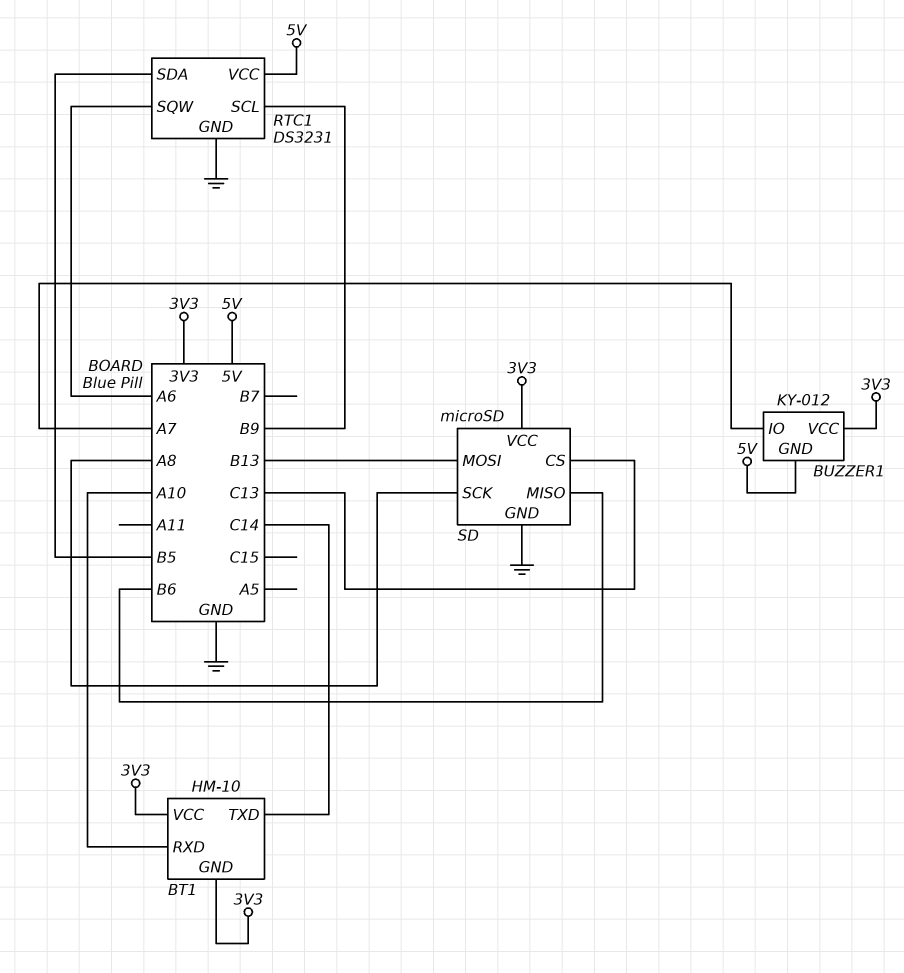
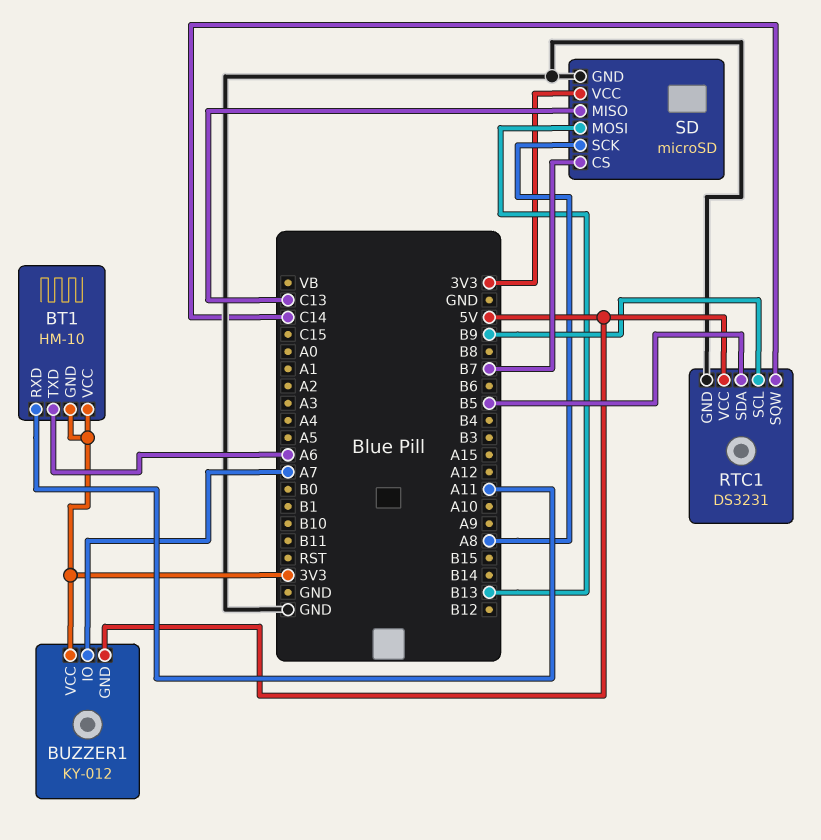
BT1 pin RXD: A10 -> A11
BT1 pin TXD: C14 -> A6
RTC1 pin SQW: A6 -> C14
SD pin CS: C13 -> B7
SD pin MISO: B6 -> C13

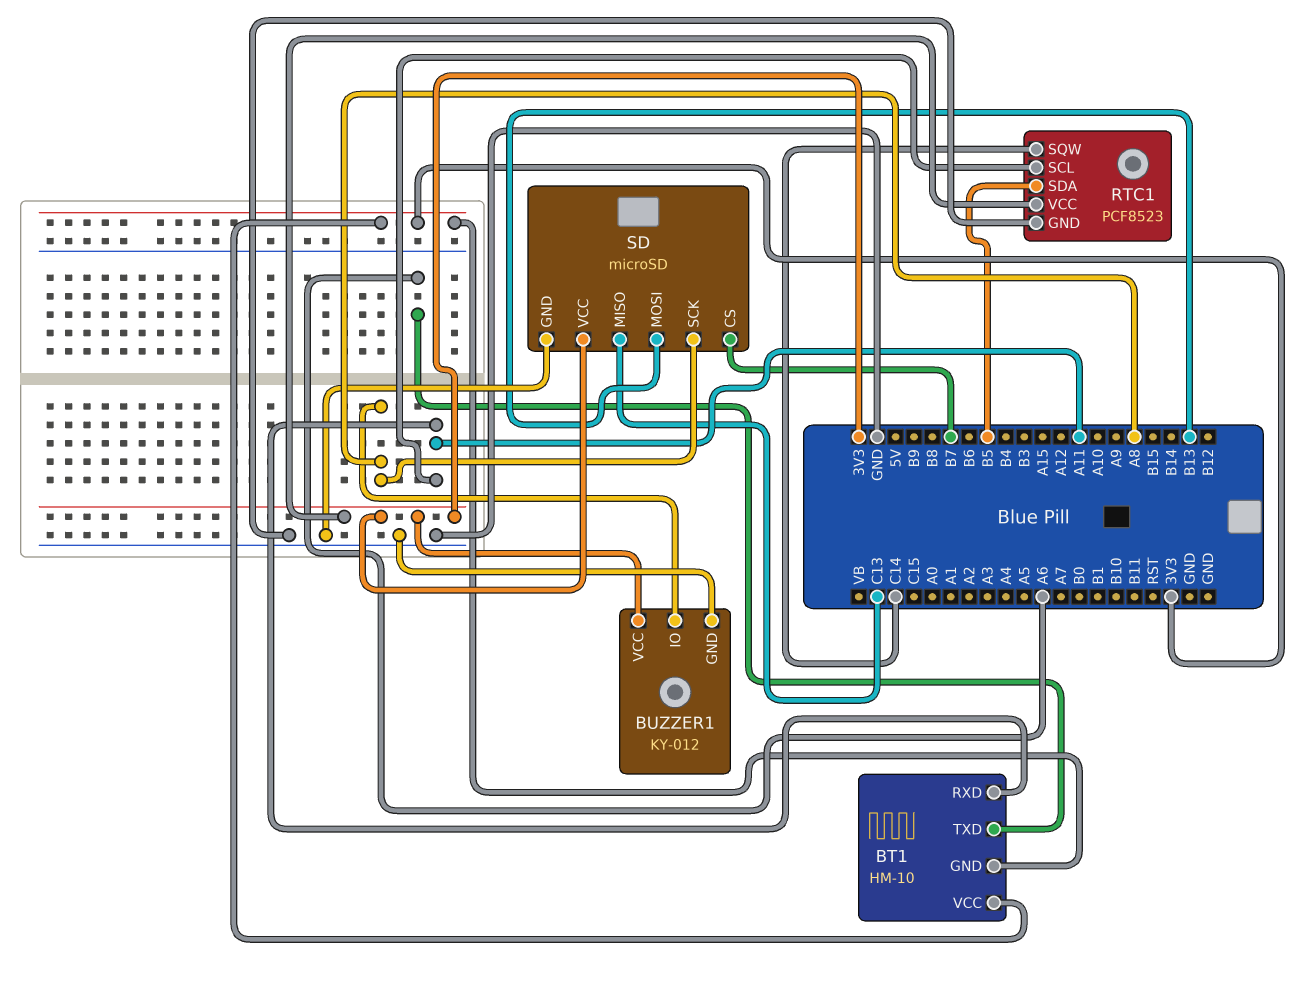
BUZZER1 pin GND: 5V -> GND
BUZZER1 pin IO: A7 -> A8
RTC1: DS3231 -> PCF8523
RTC1 pin SCL: B9 -> A11
RTC1 pin VCC: 5V -> 3V3

